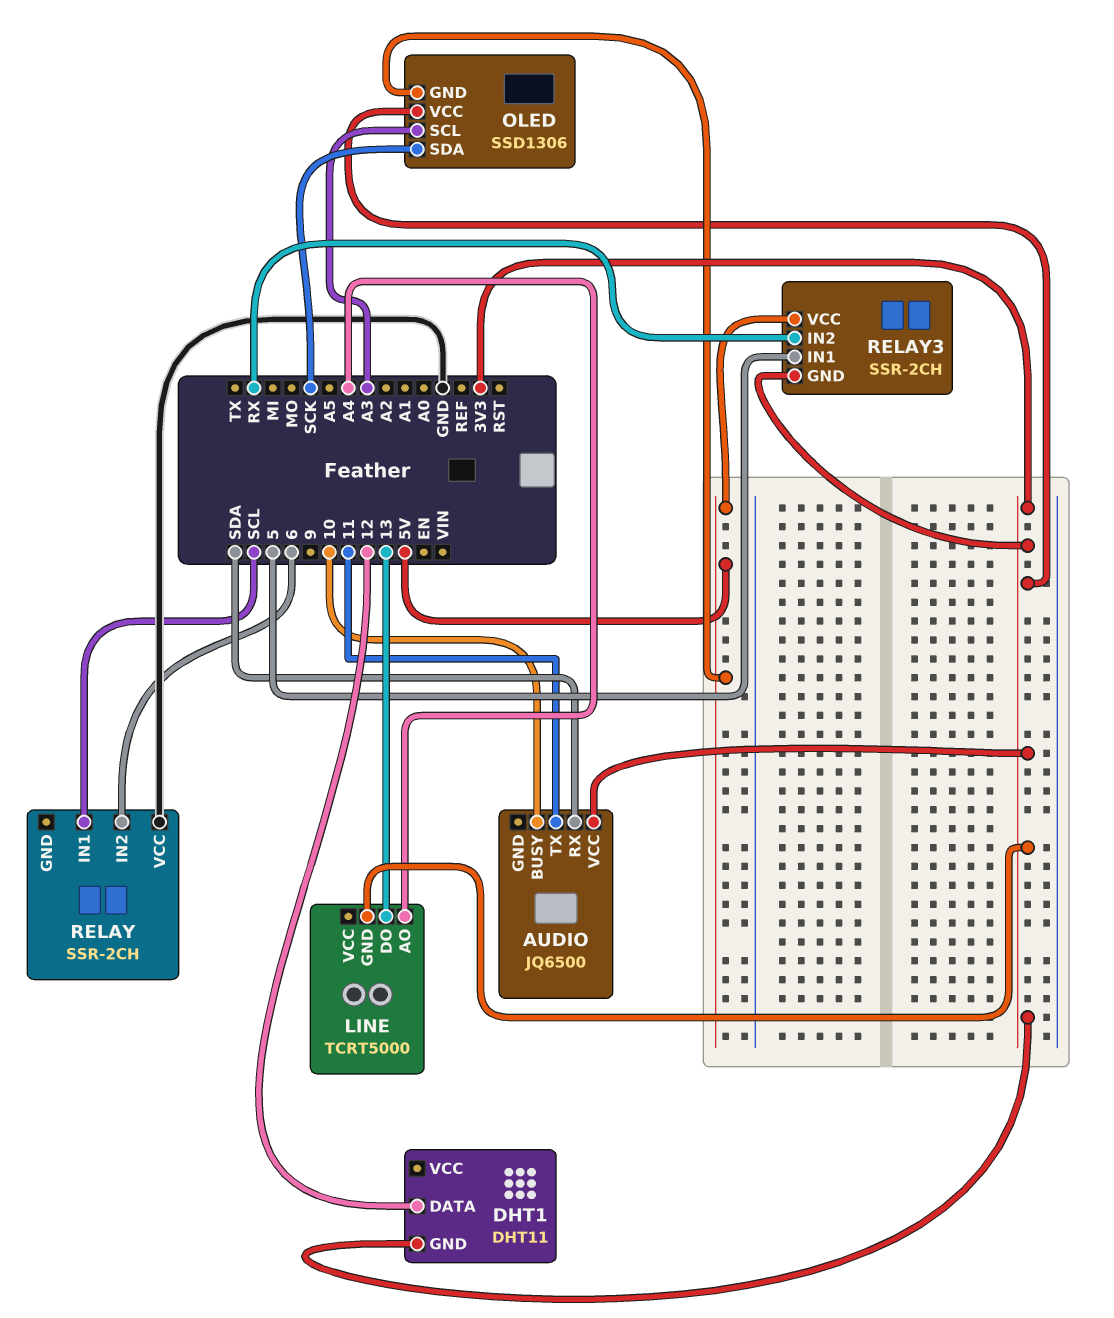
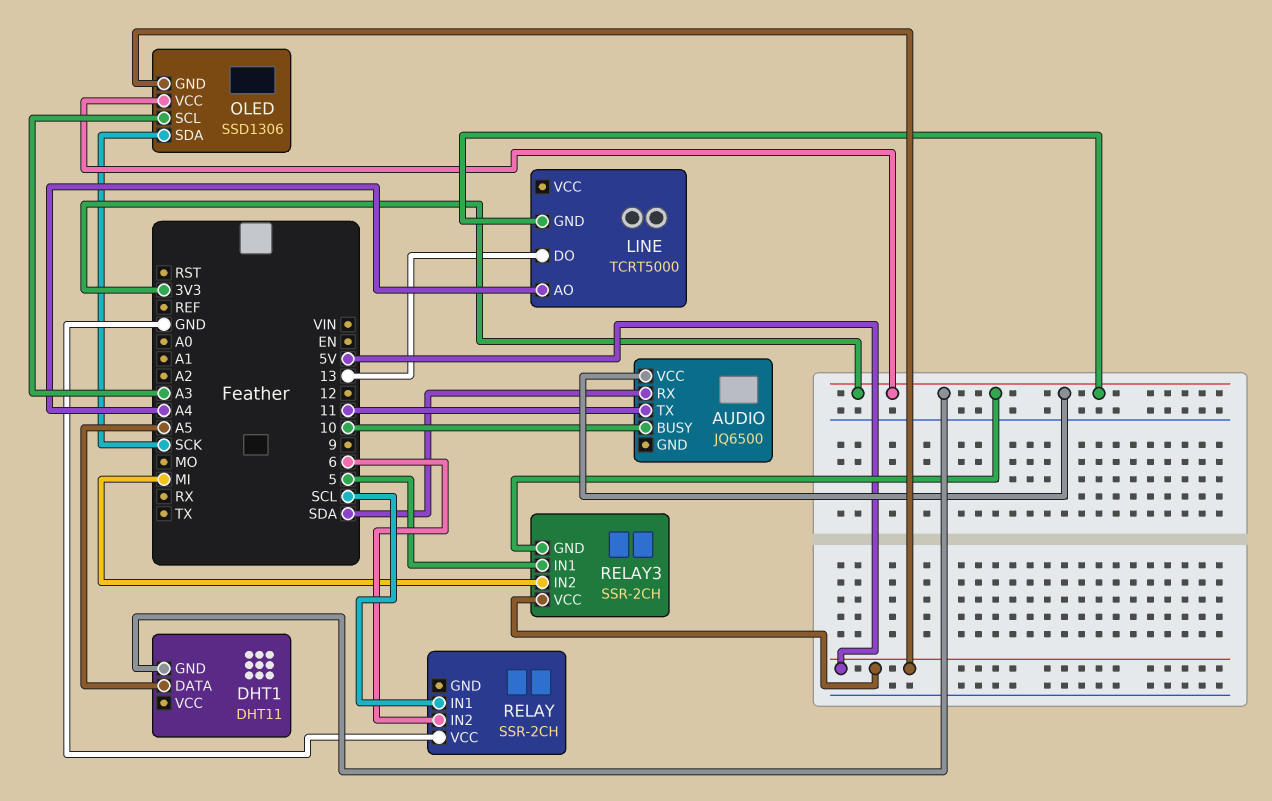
DHT1 pin DATA: 12 -> A5
RELAY3 pin IN2: RX -> MI

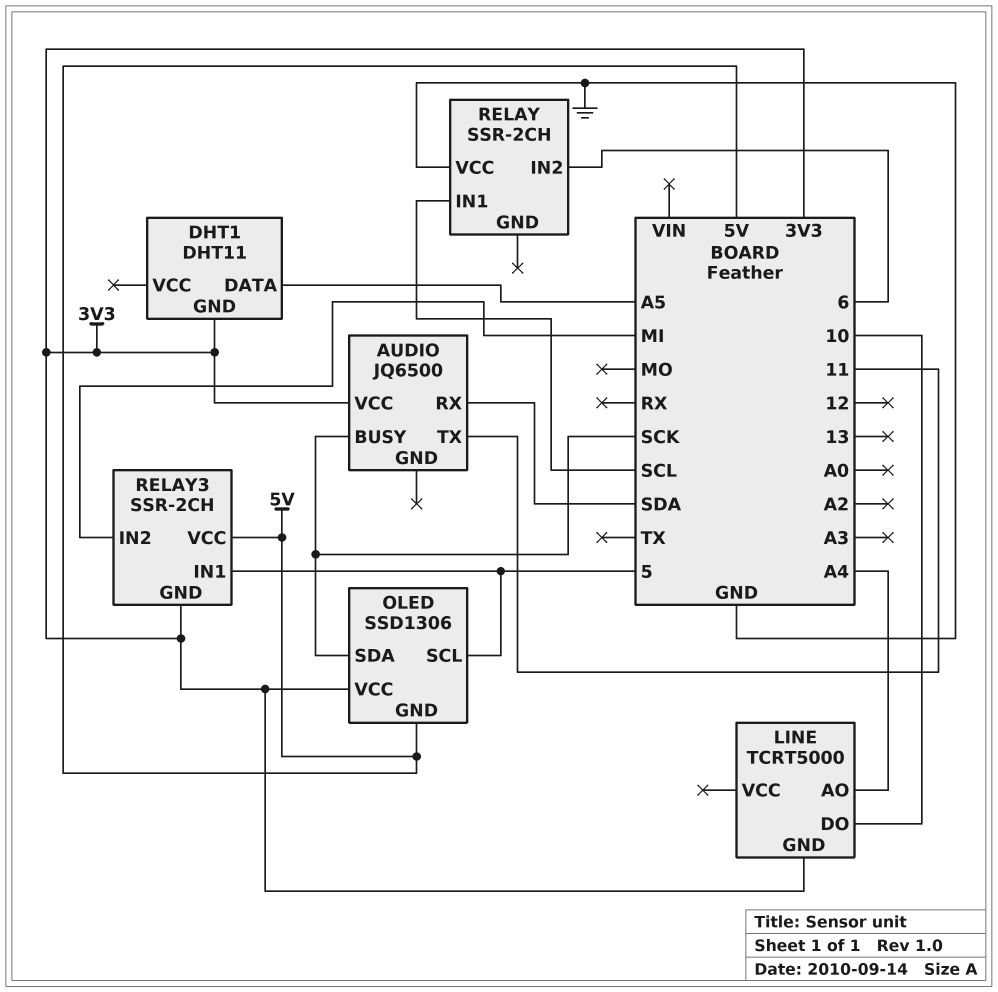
AUDIO pin BUSY: 10 -> SCK
LINE pin DO: 13 -> 10
OLED pin SCL: A3 -> 5

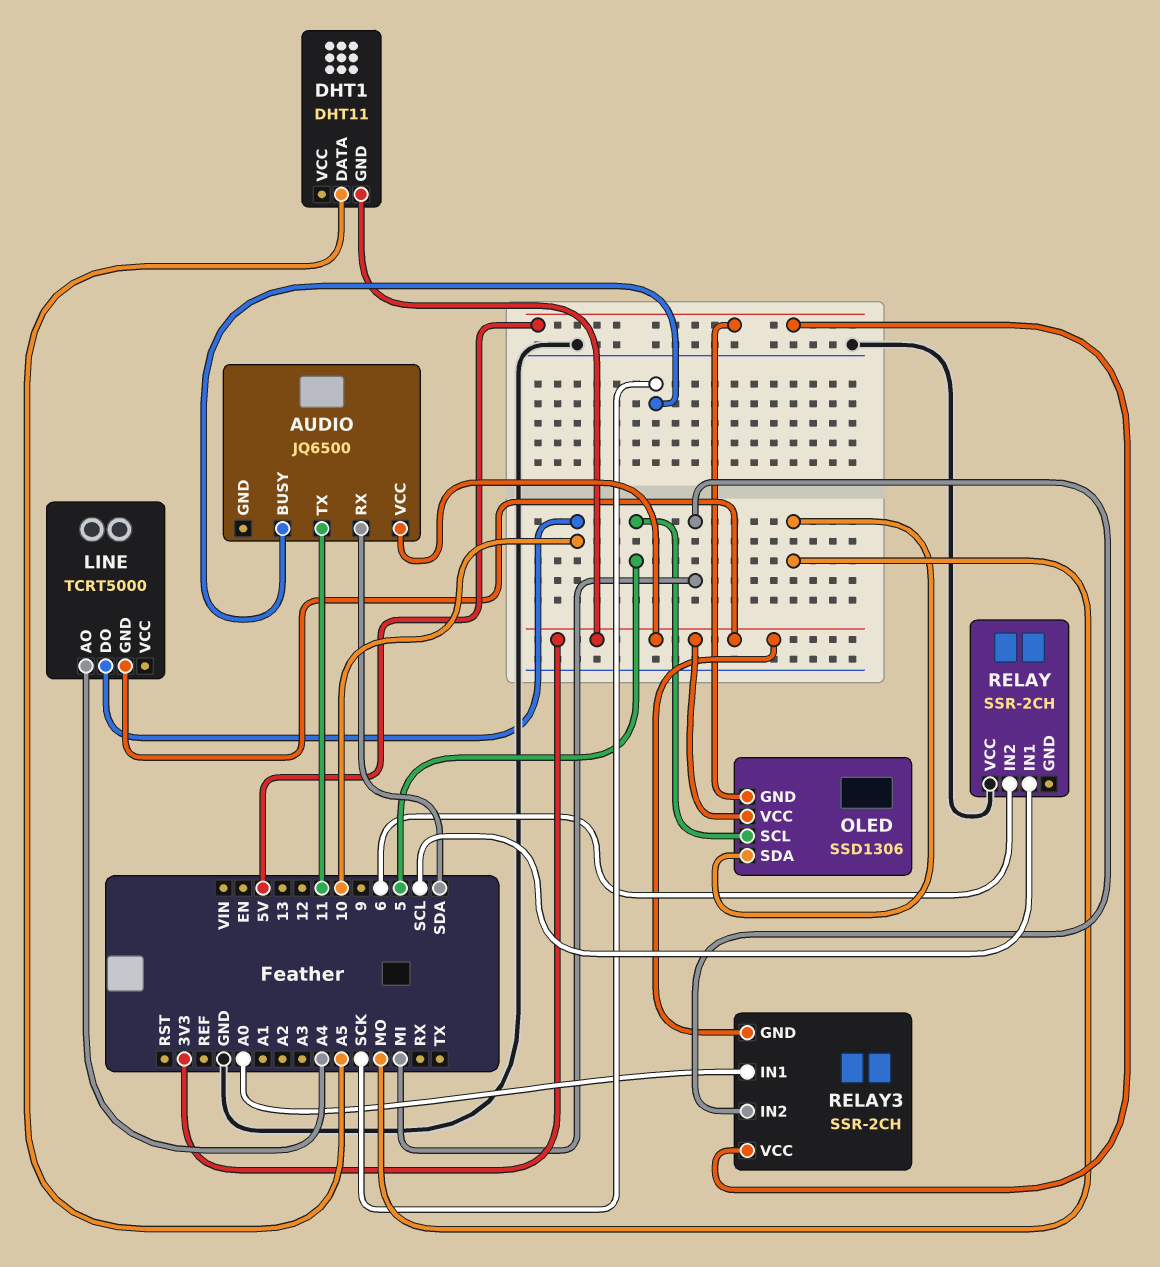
OLED pin SDA: SCK -> MO
RELAY3 pin IN1: 5 -> A0

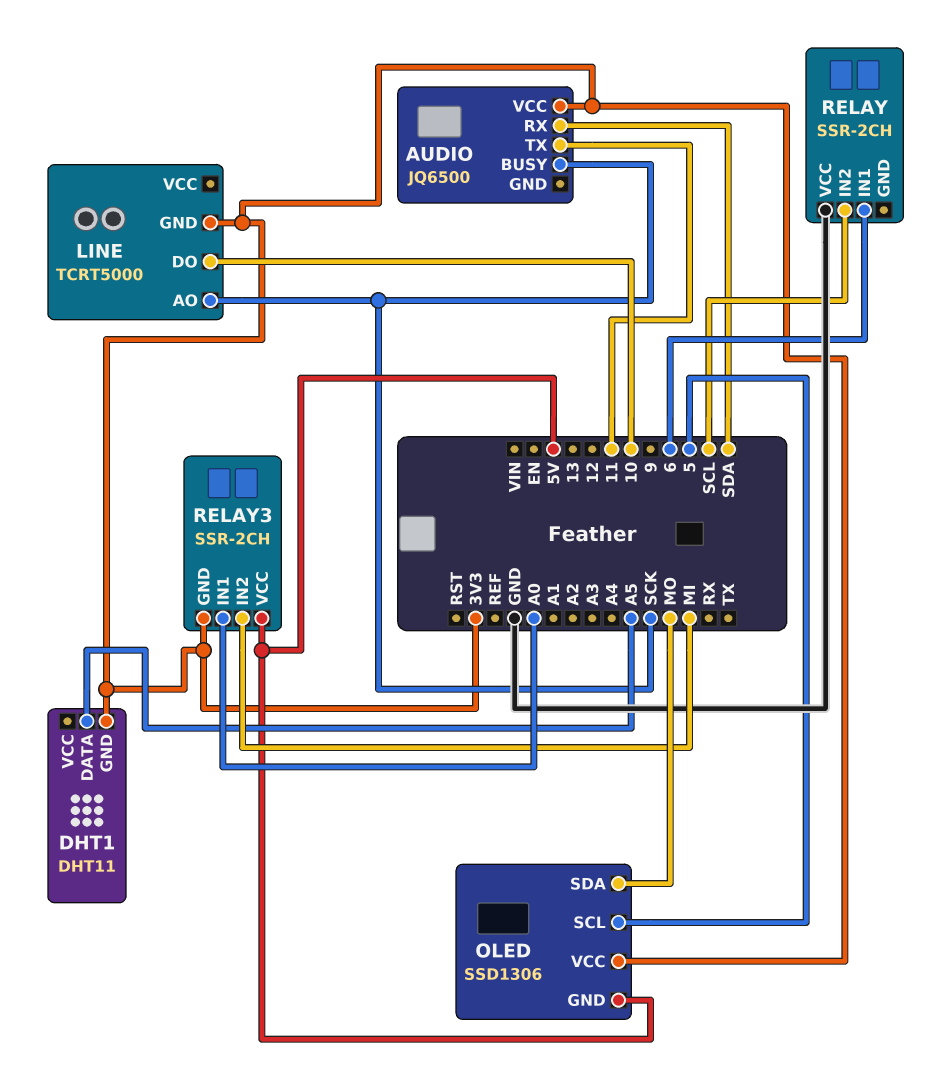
LINE pin AO: A4 -> SCK
RELAY pin IN1: SCL -> 6
RELAY pin IN2: 6 -> SCL

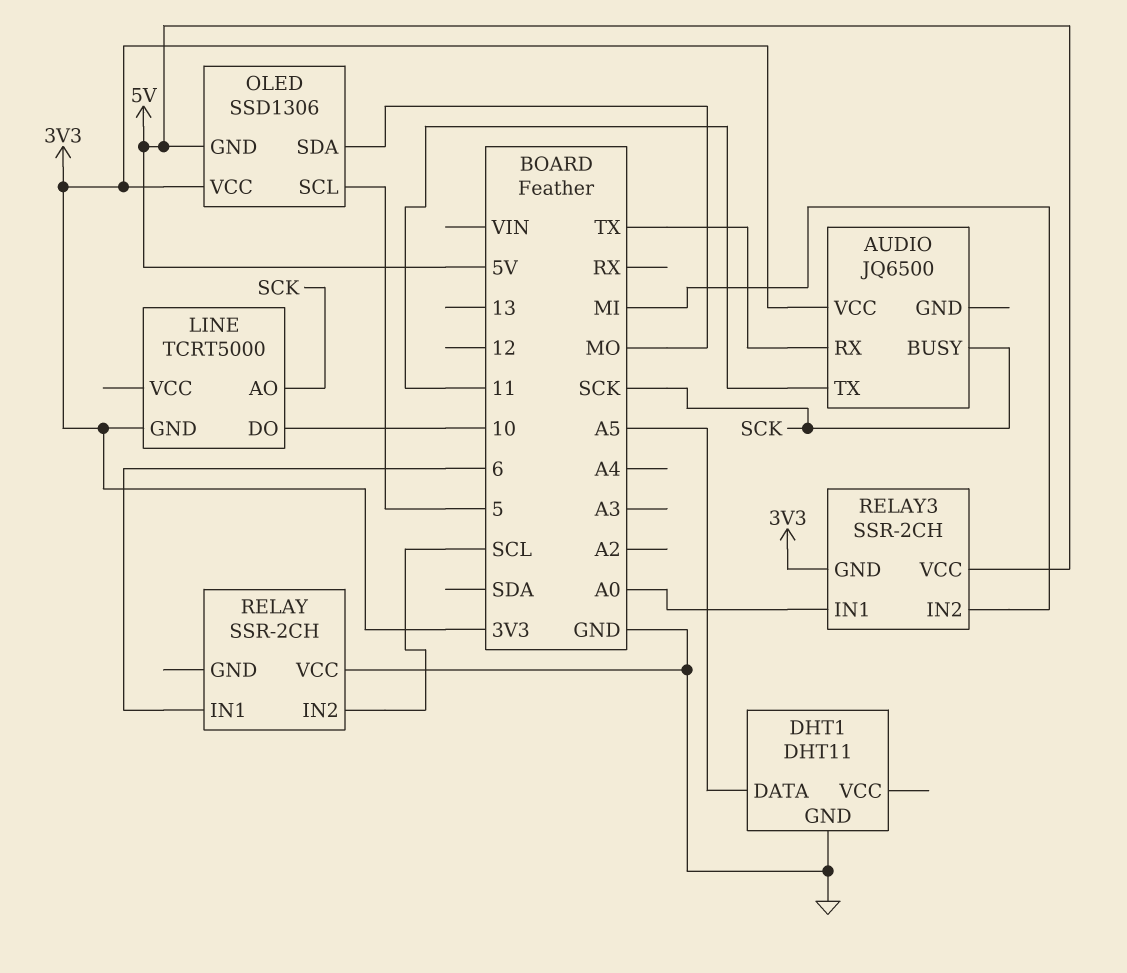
AUDIO pin RX: SDA -> TX
DHT1 pin GND: 3V3 -> GND

